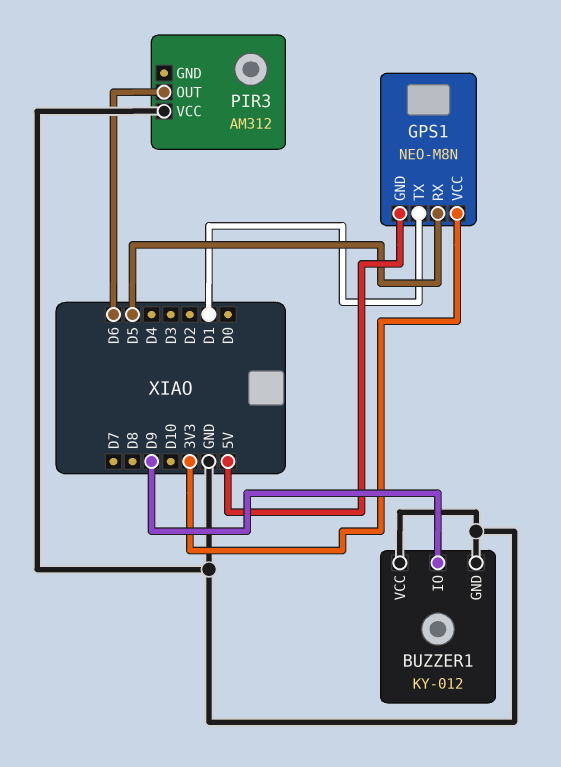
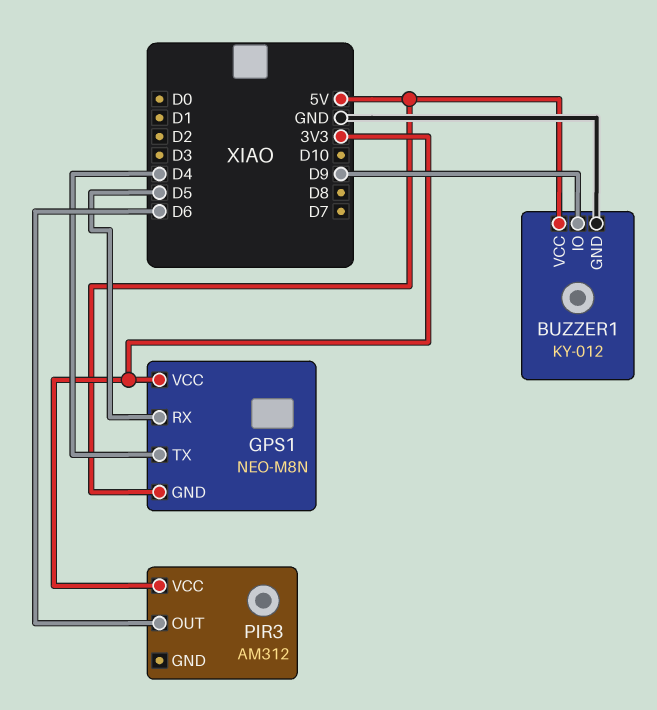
BUZZER1 pin VCC: GND -> 5V
GPS1 pin TX: D1 -> D4
PIR3 pin VCC: GND -> 3V3

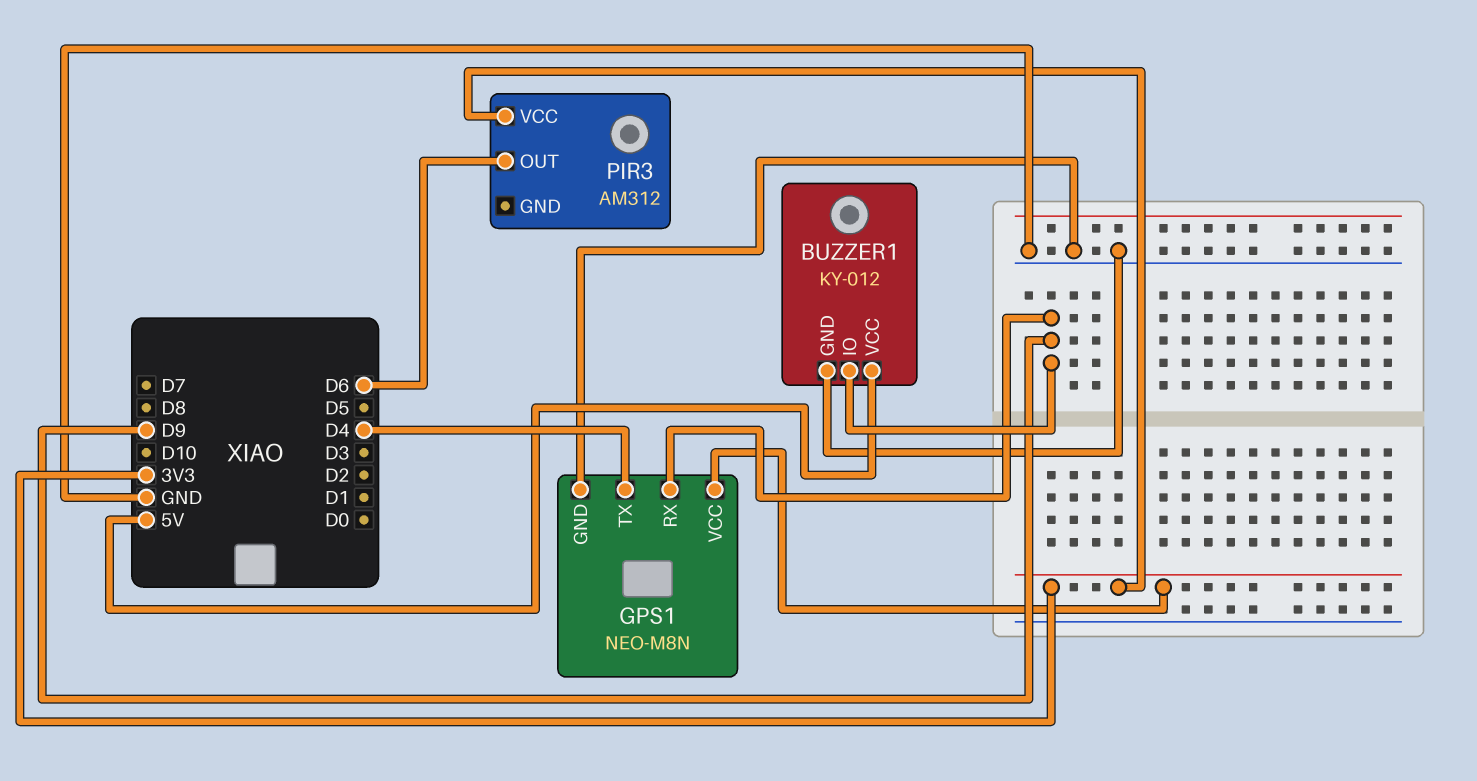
GPS1 pin GND: 5V -> GND
GPS1 pin RX: D5 -> D9

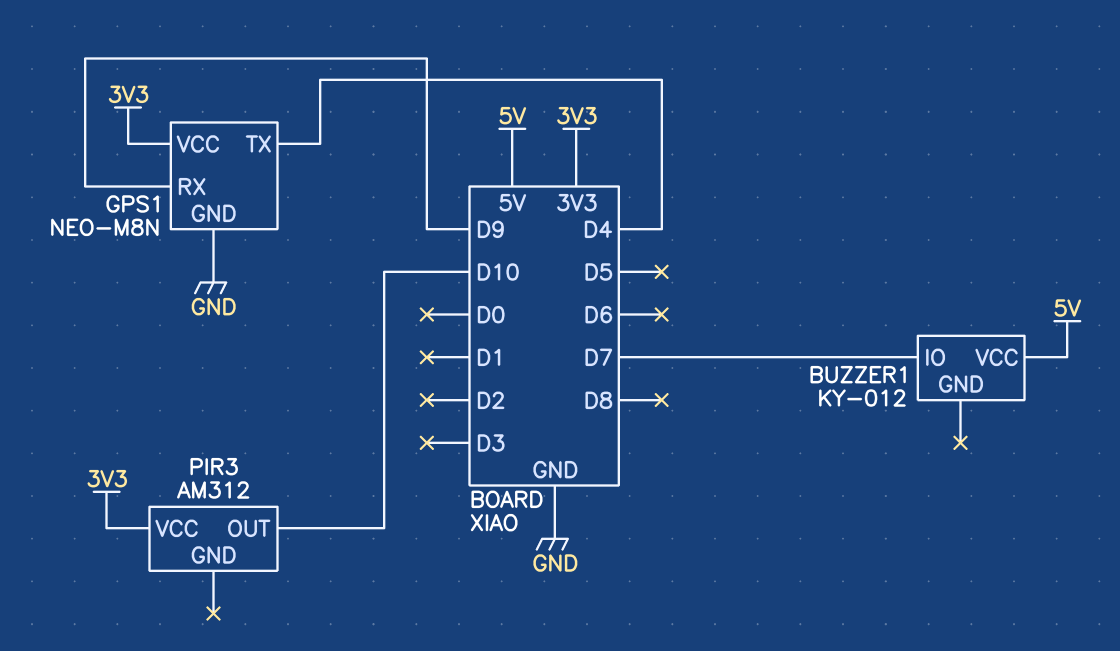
BUZZER1 pin GND: GND -> none
BUZZER1 pin IO: D9 -> D7
PIR3 pin OUT: D6 -> D10

